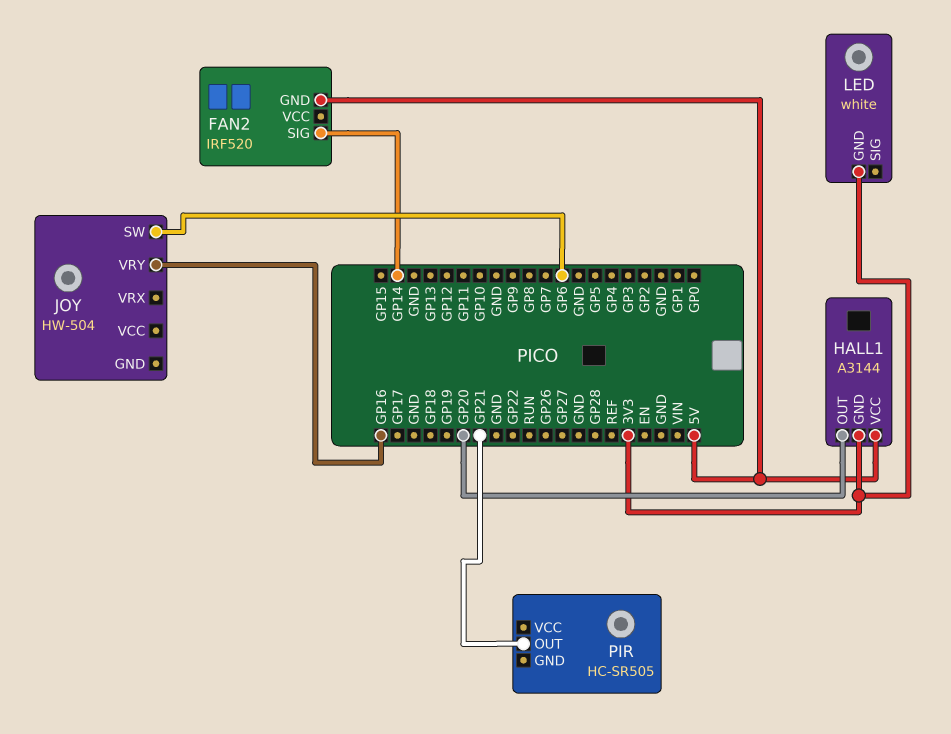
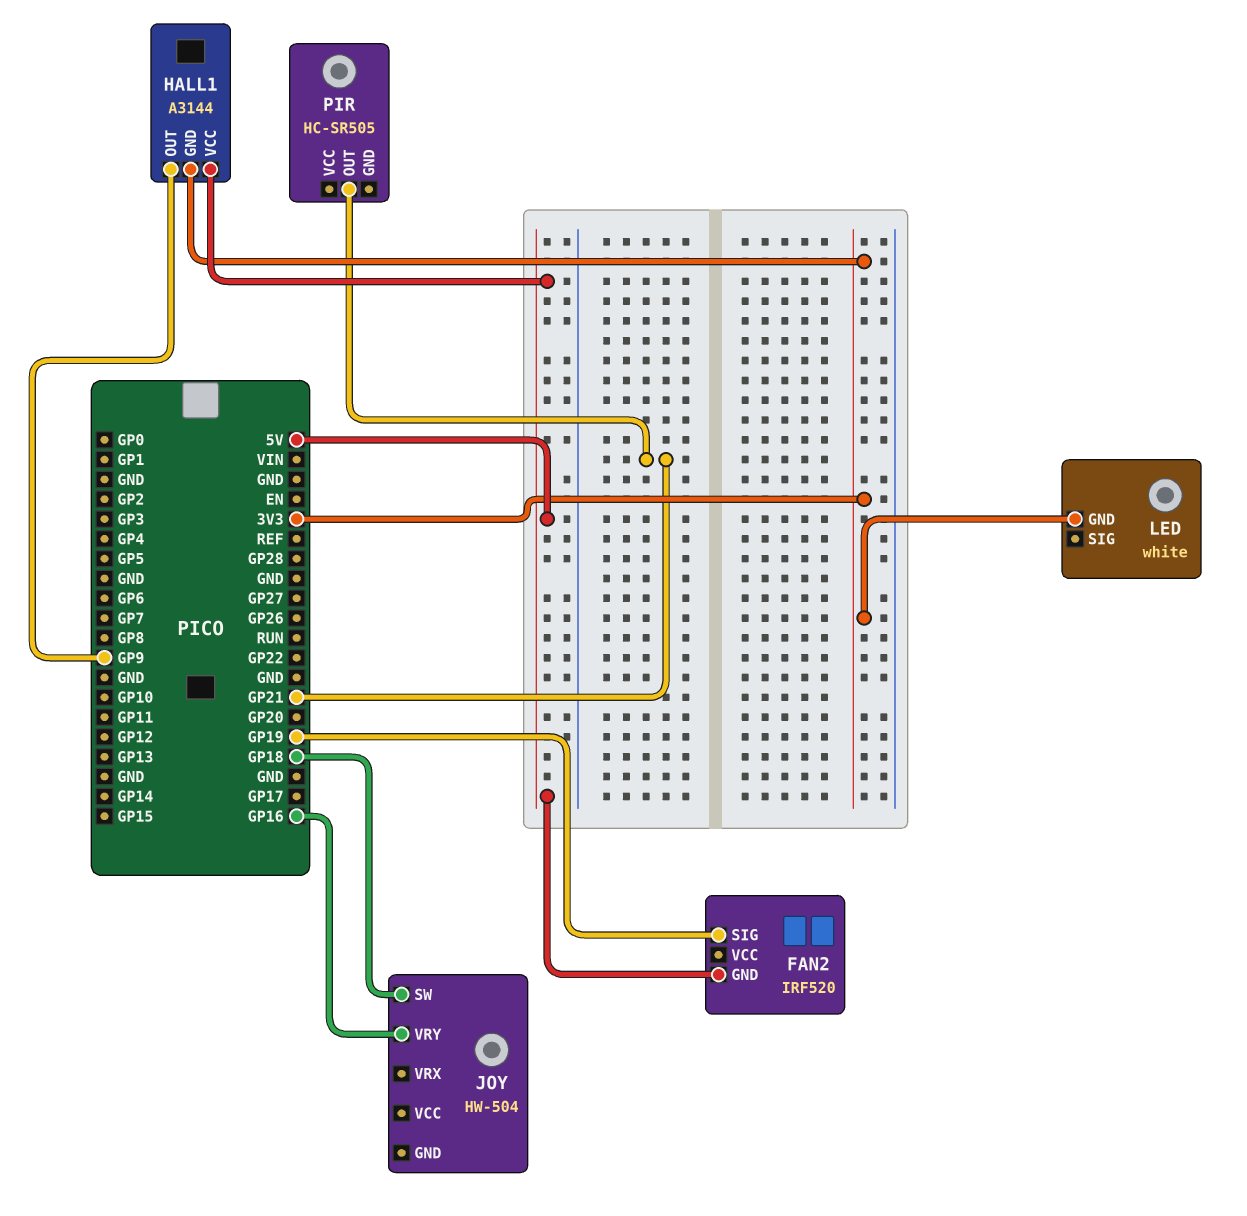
FAN2 pin SIG: GP14 -> GP19
HALL1 pin OUT: GP20 -> GP9
JOY pin SW: GP6 -> GP18

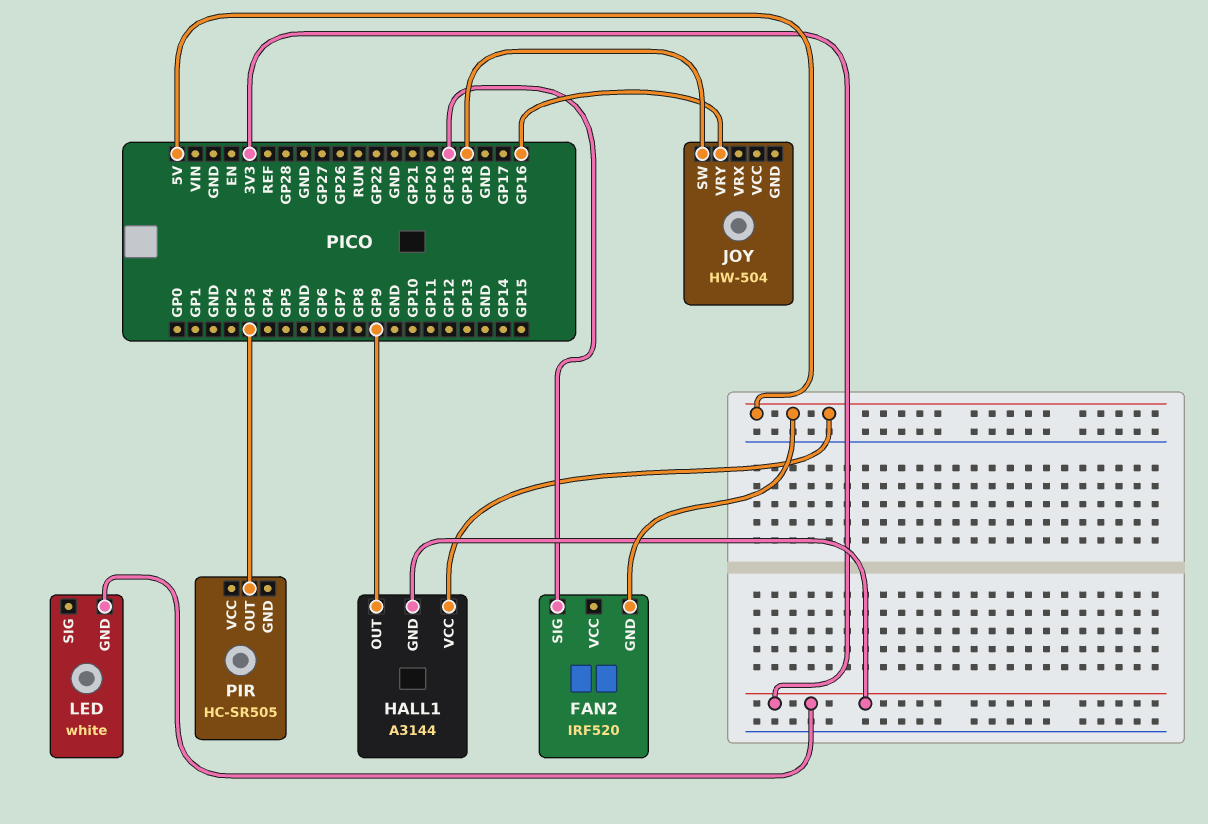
PIR pin OUT: GP21 -> GP3

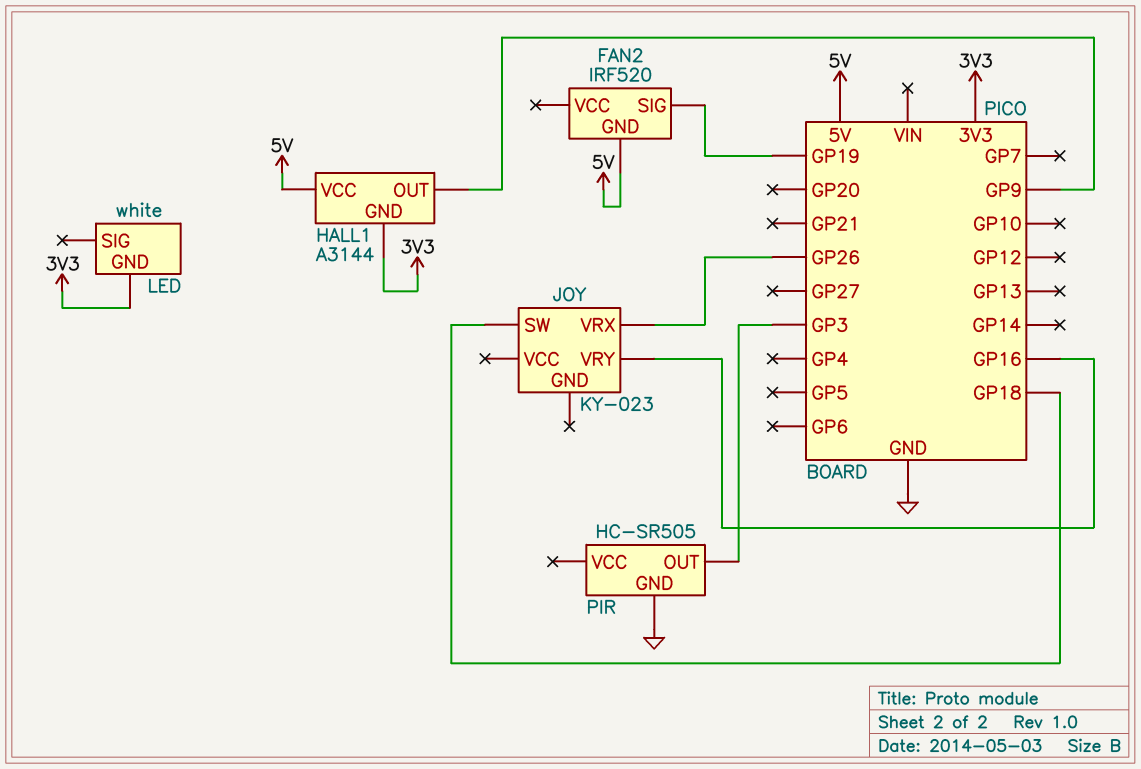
JOY: HW-504 -> KY-023
JOY pin VRX: none -> GP26
PIR pin GND: none -> GND

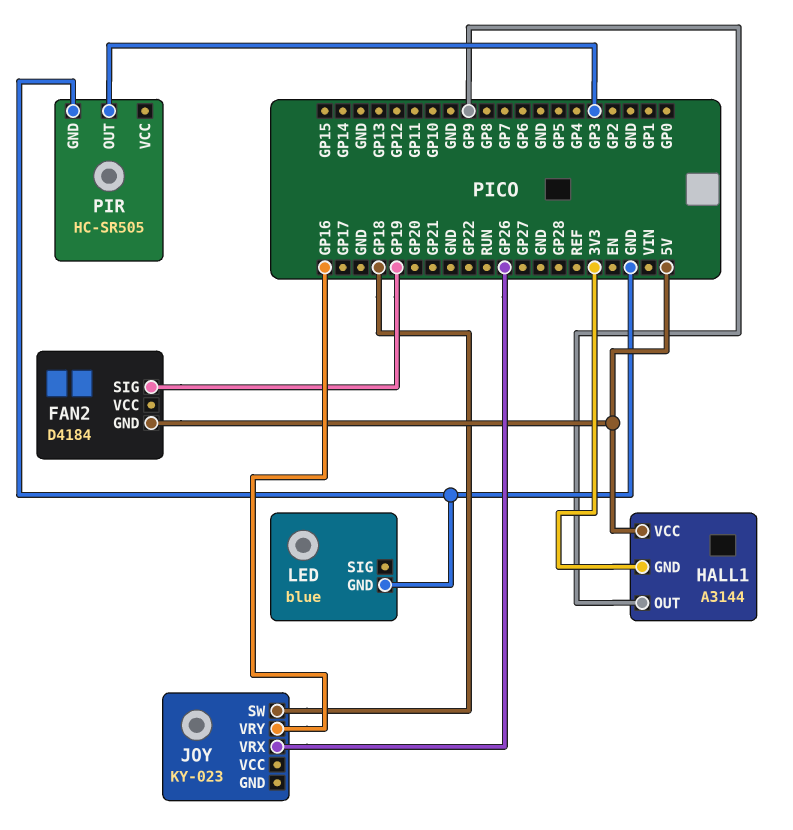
FAN2: IRF520 -> D4184
LED: white -> blue
LED pin GND: 3V3 -> GND

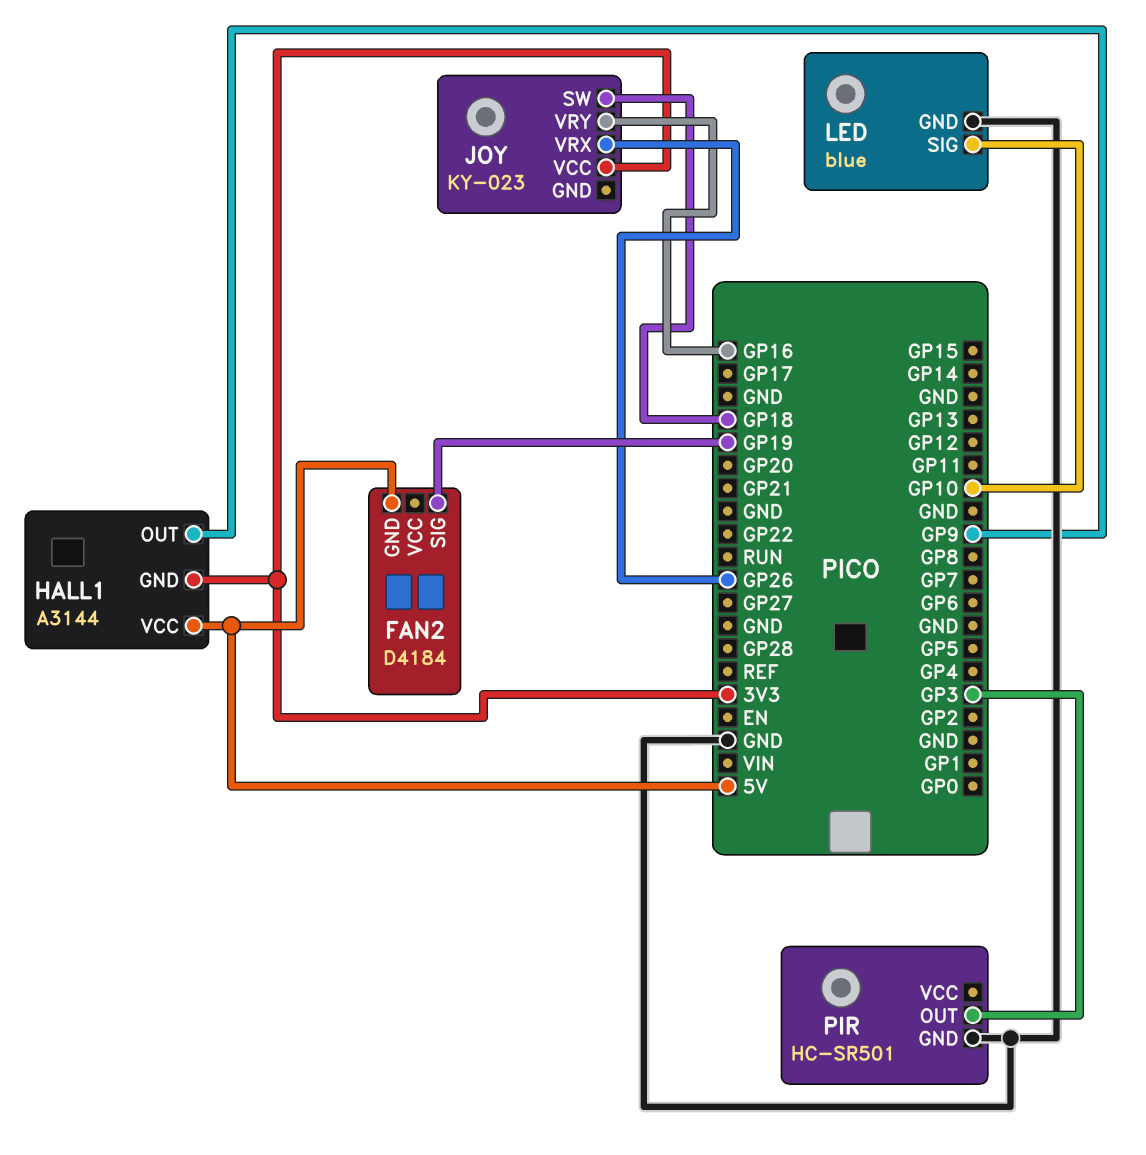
JOY pin VCC: none -> 3V3
LED pin SIG: none -> GP10
PIR: HC-SR505 -> HC-SR501

